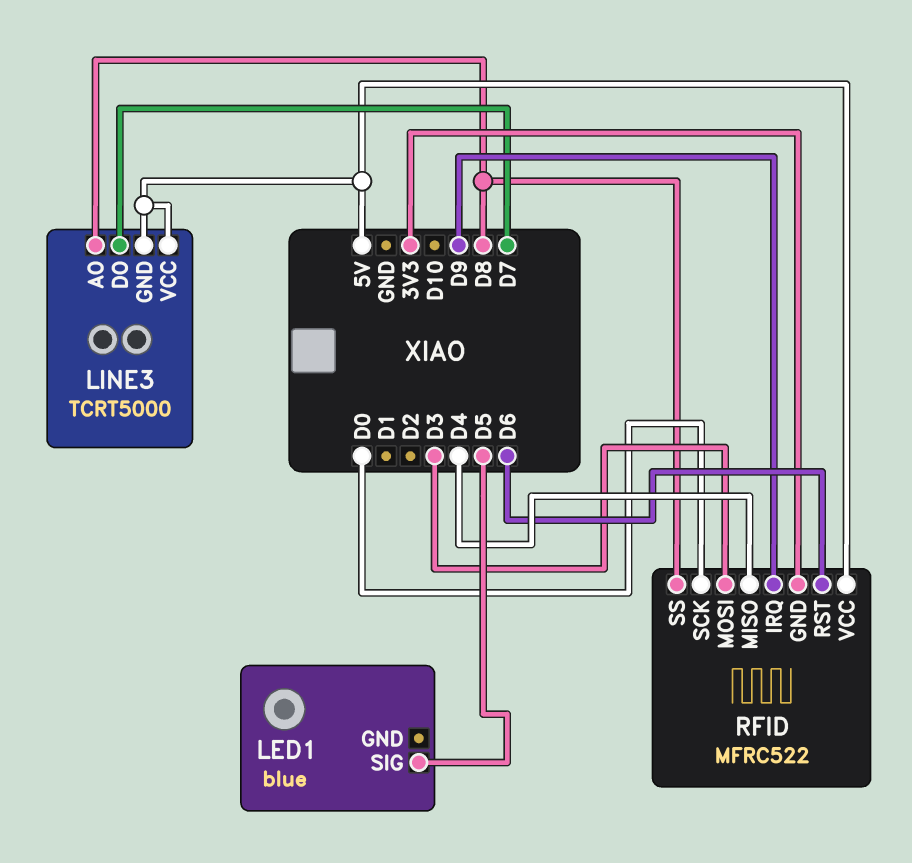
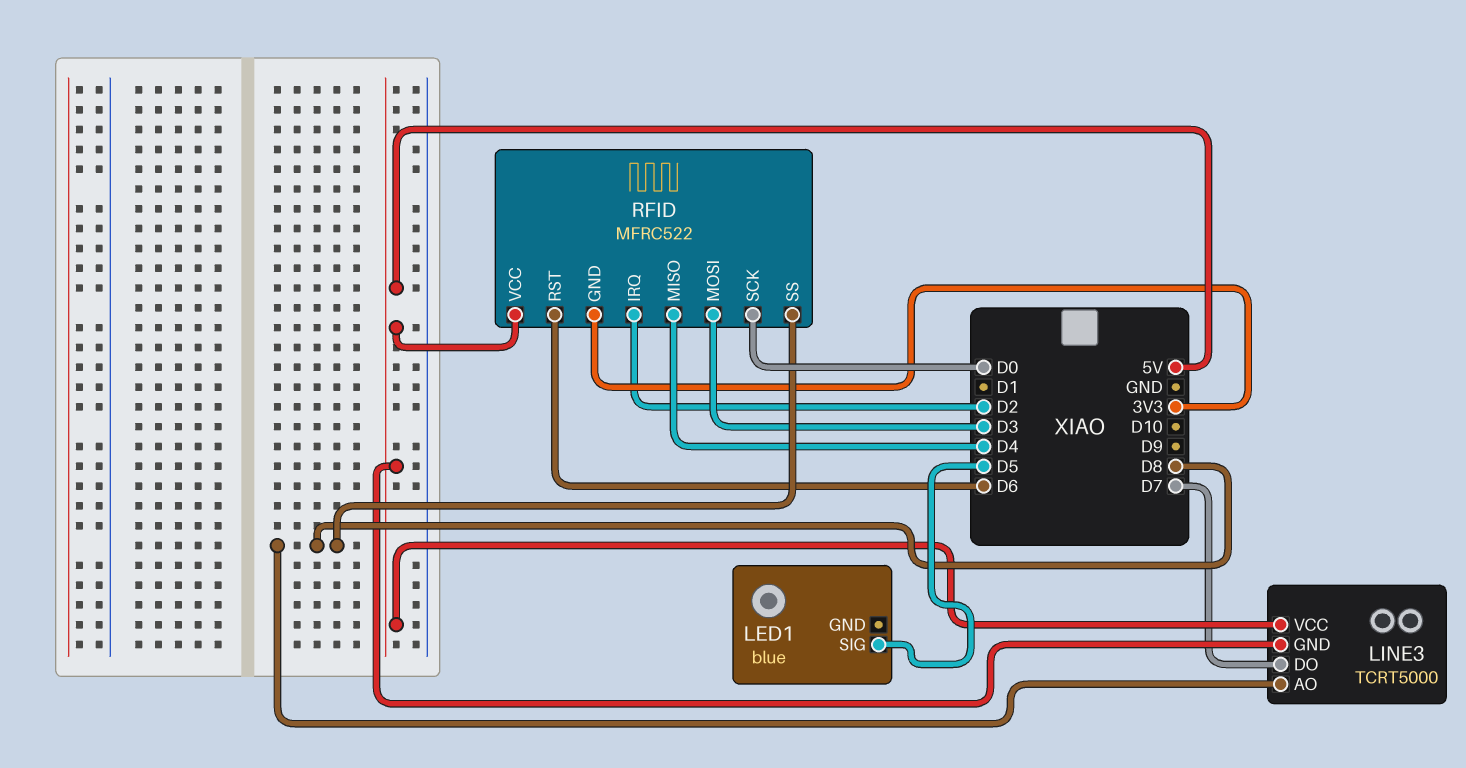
RFID pin IRQ: D9 -> D2

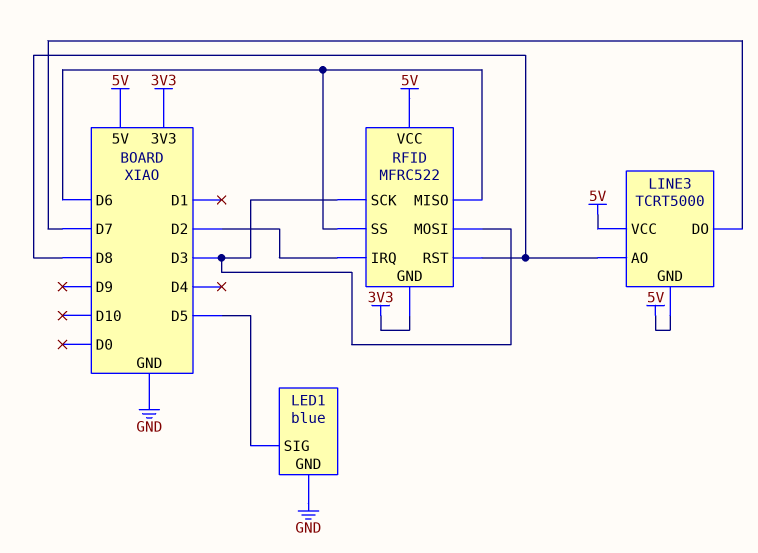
LED1 pin GND: none -> GND
RFID pin MISO: D4 -> D6
RFID pin RST: D6 -> D8
RFID pin SCK: D0 -> D3
RFID pin SS: D8 -> D6

